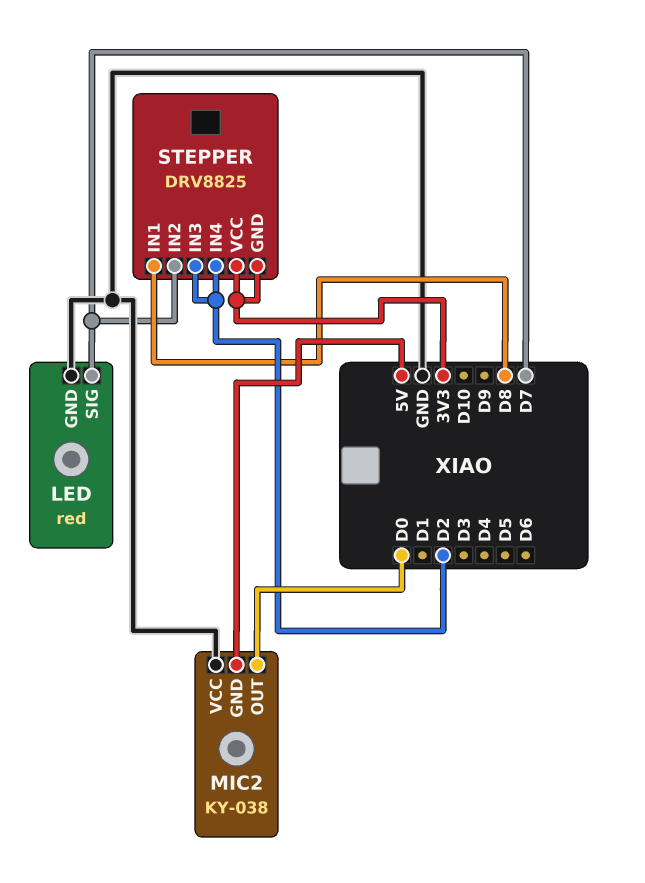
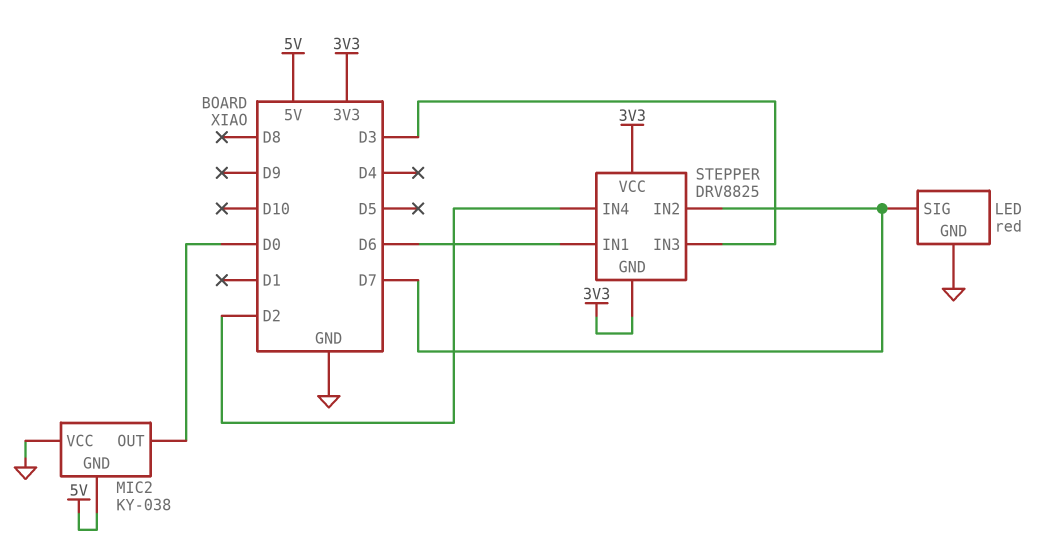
STEPPER pin IN1: D8 -> D6
STEPPER pin IN3: D2 -> D3

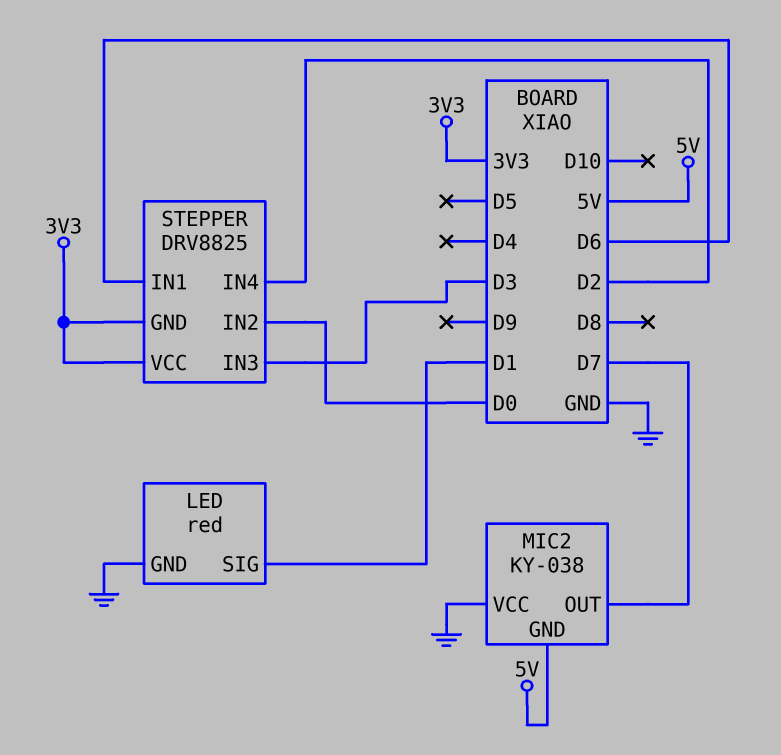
LED pin SIG: D7 -> D1
MIC2 pin OUT: D0 -> D7
STEPPER pin IN2: D7 -> D0

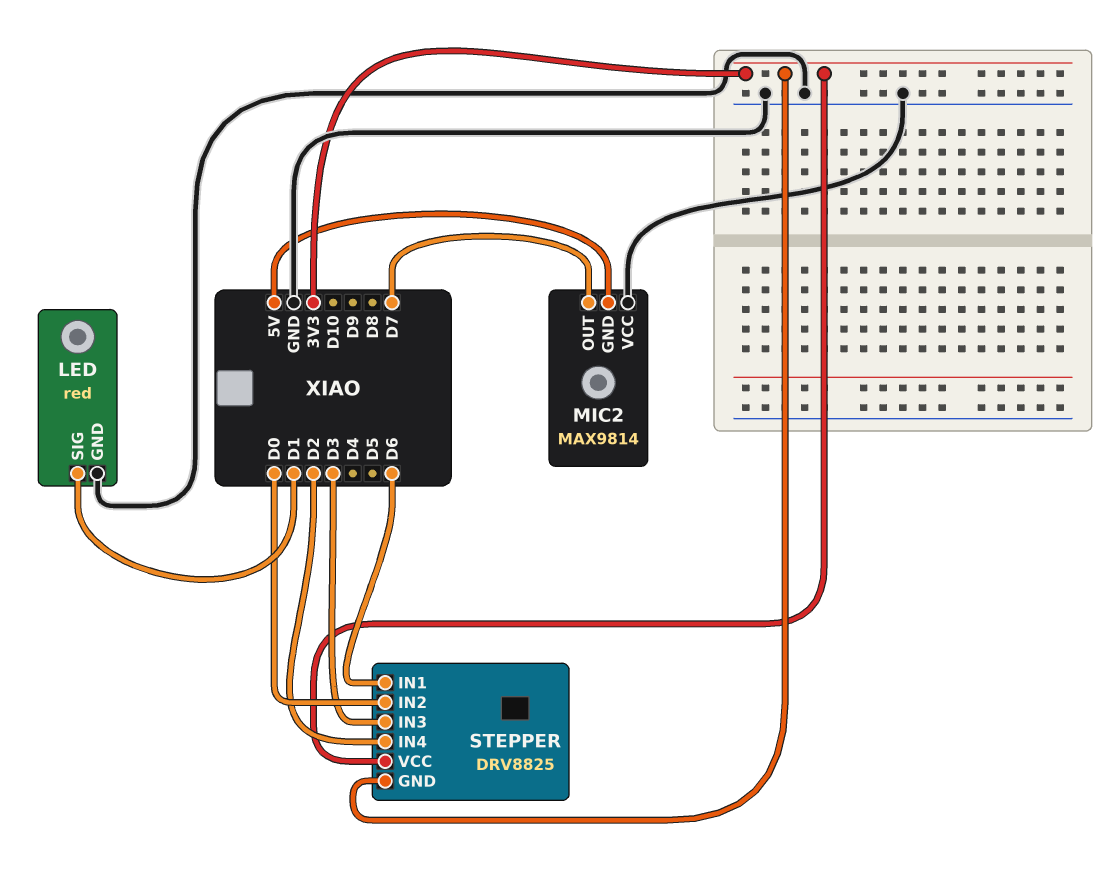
MIC2: KY-038 -> MAX9814

